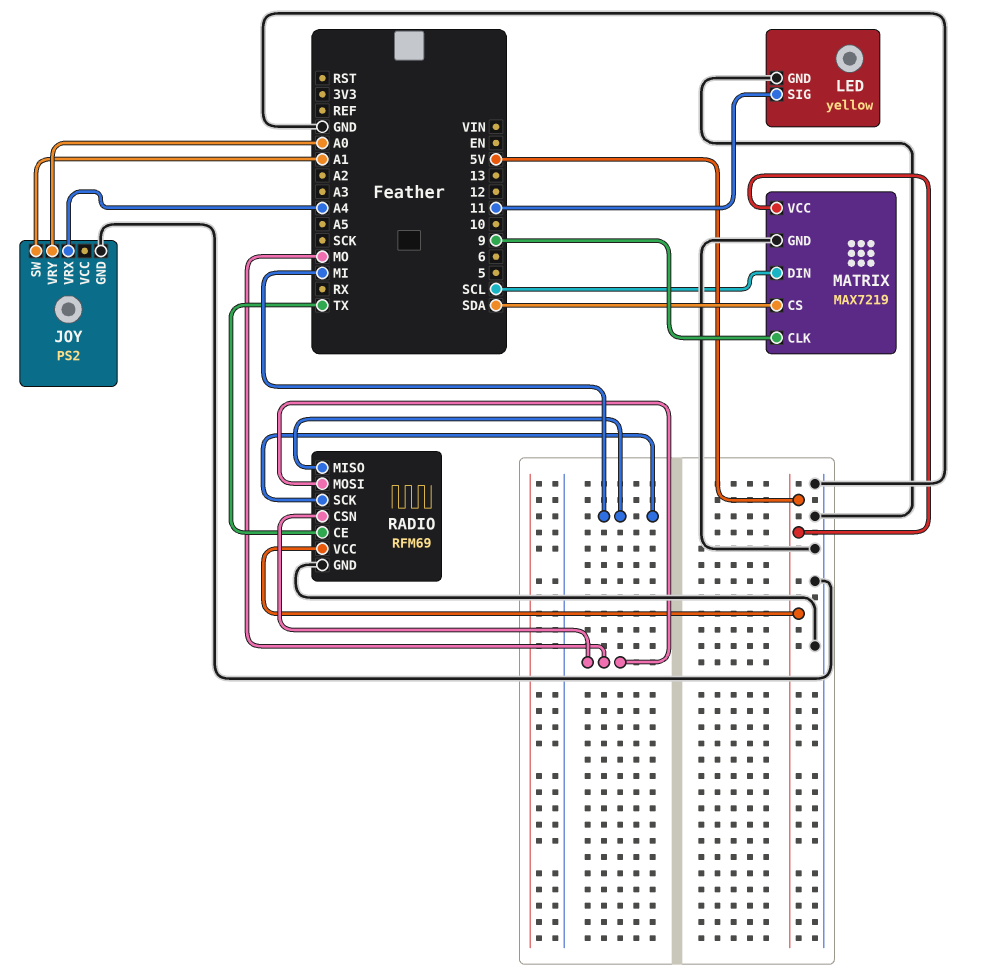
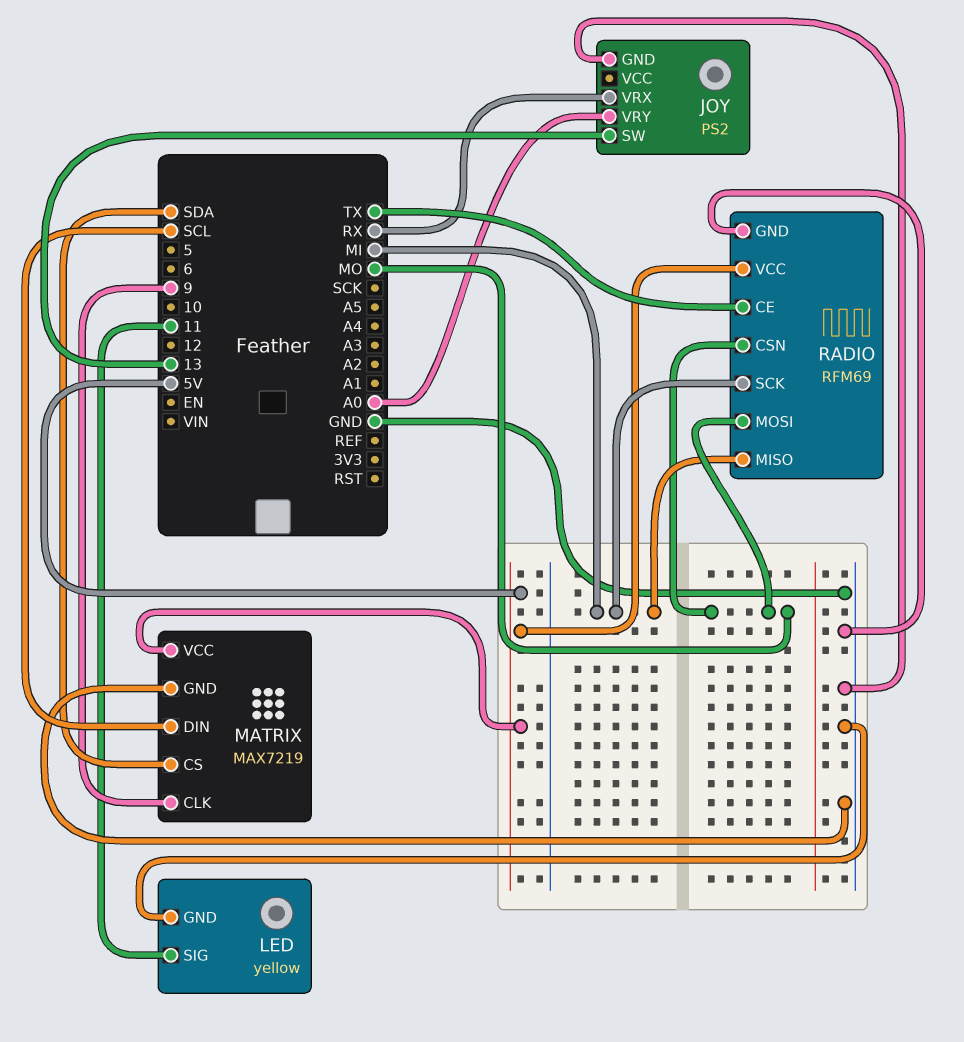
JOY pin SW: A1 -> 13
JOY pin VRX: A4 -> RX

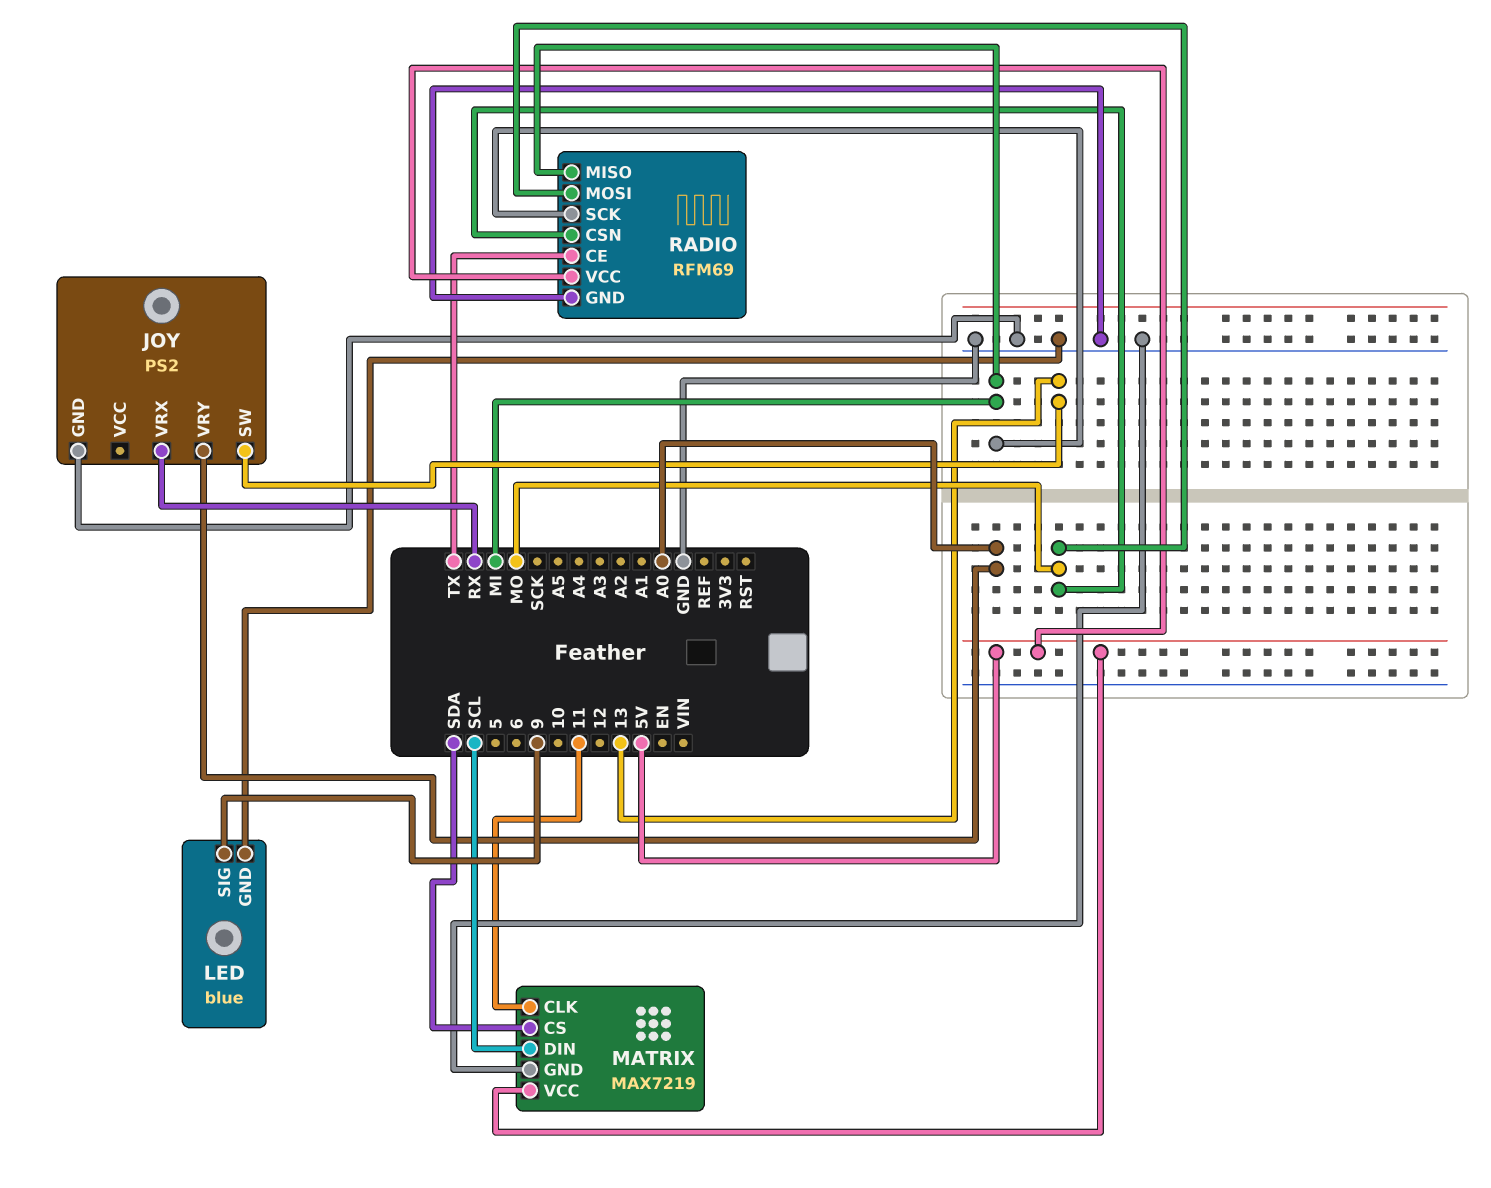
LED: yellow -> blue
LED pin SIG: 11 -> 9
MATRIX pin CLK: 9 -> 11

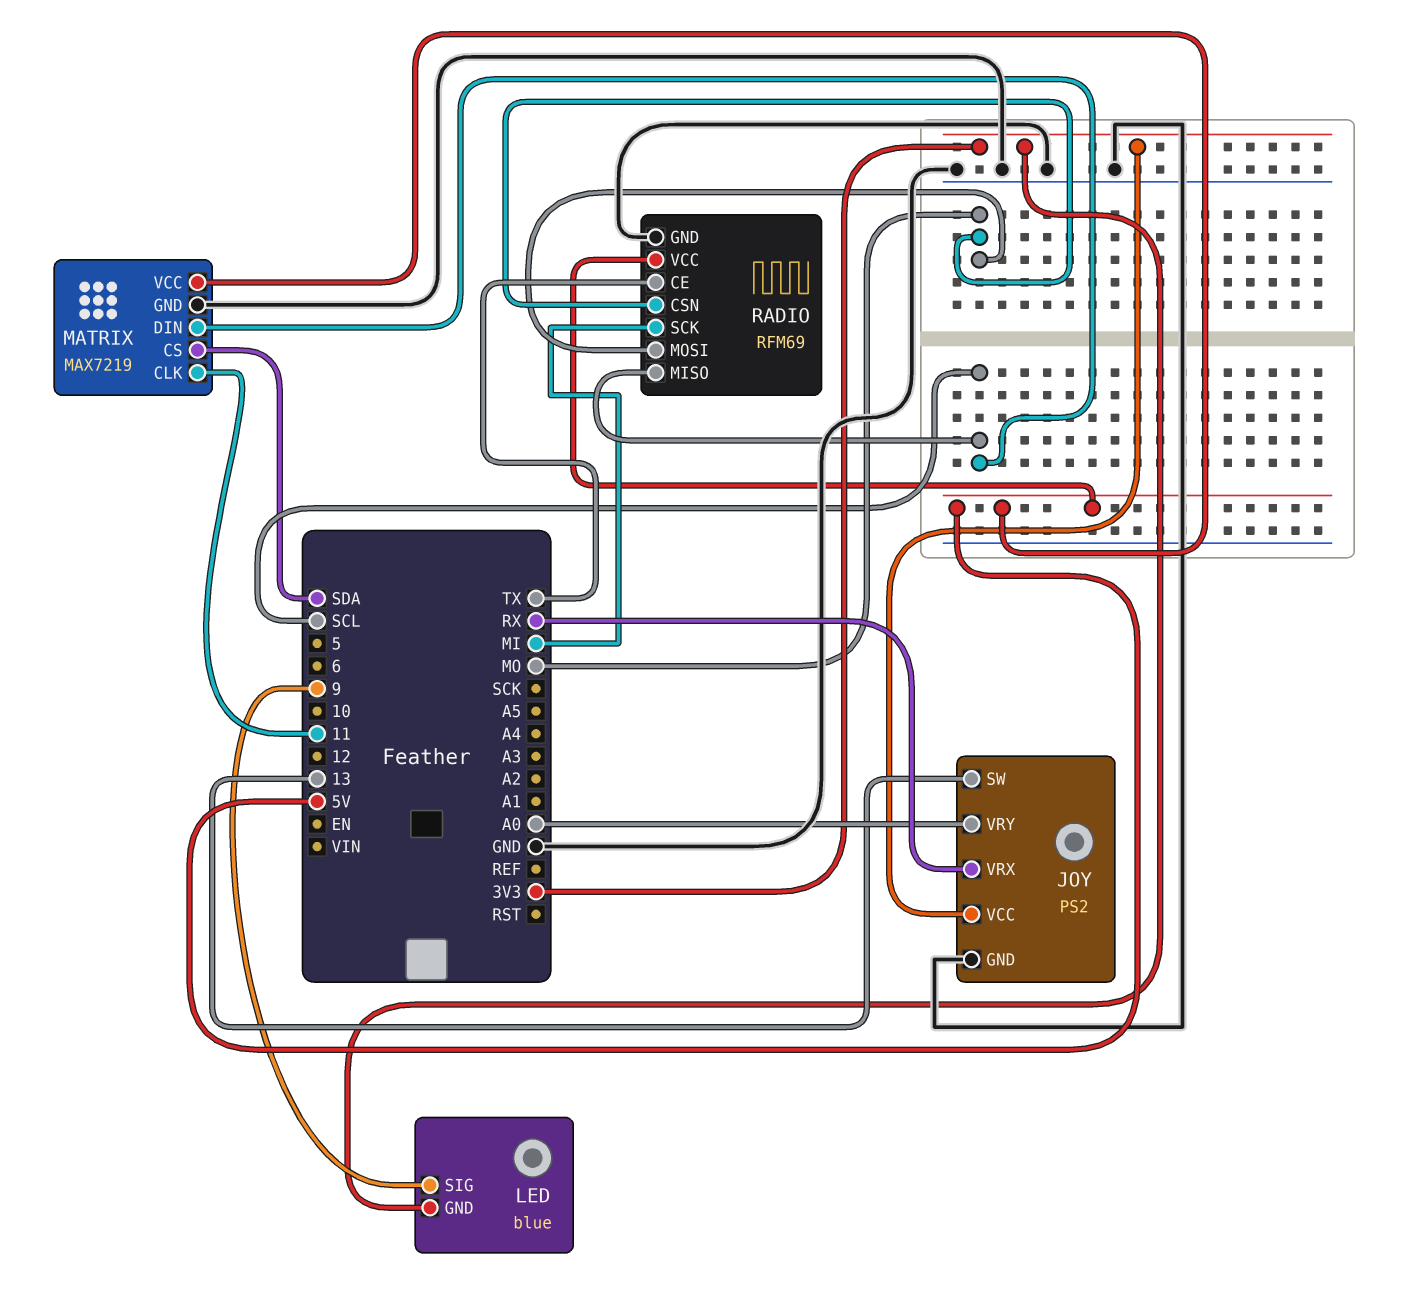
JOY pin VCC: none -> 3V3
LED pin GND: GND -> 3V3
RADIO pin MISO: MI -> SCL

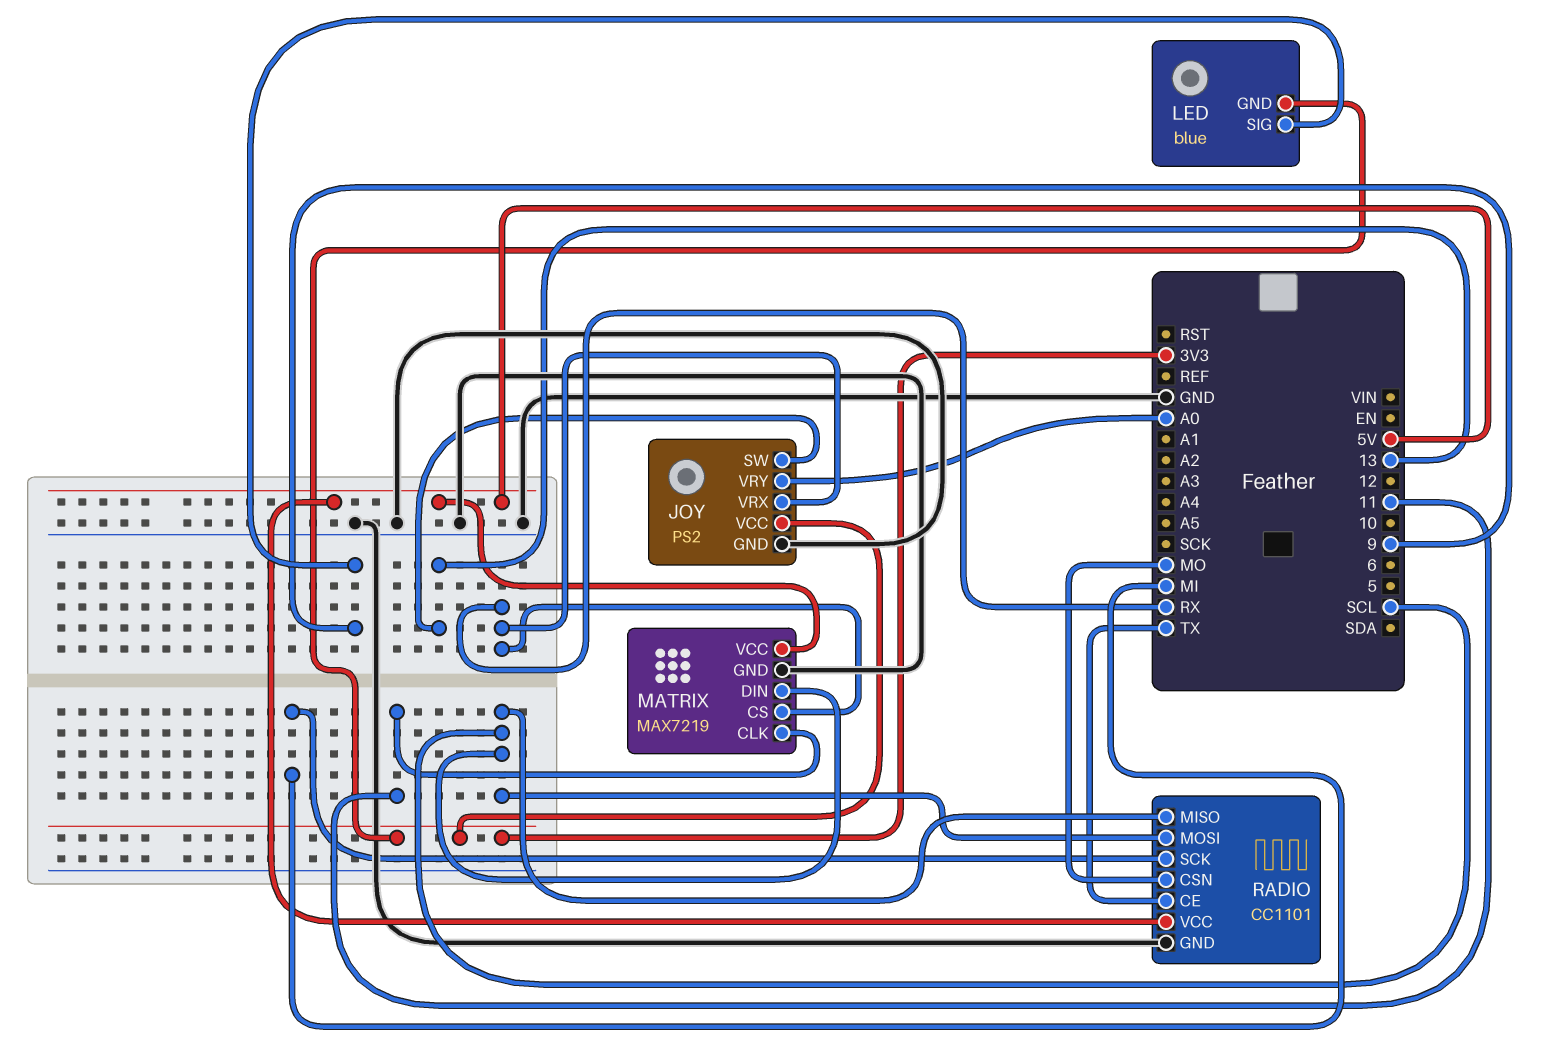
MATRIX pin CS: SDA -> RX
RADIO: RFM69 -> CC1101
RADIO pin MOSI: MO -> SCL

